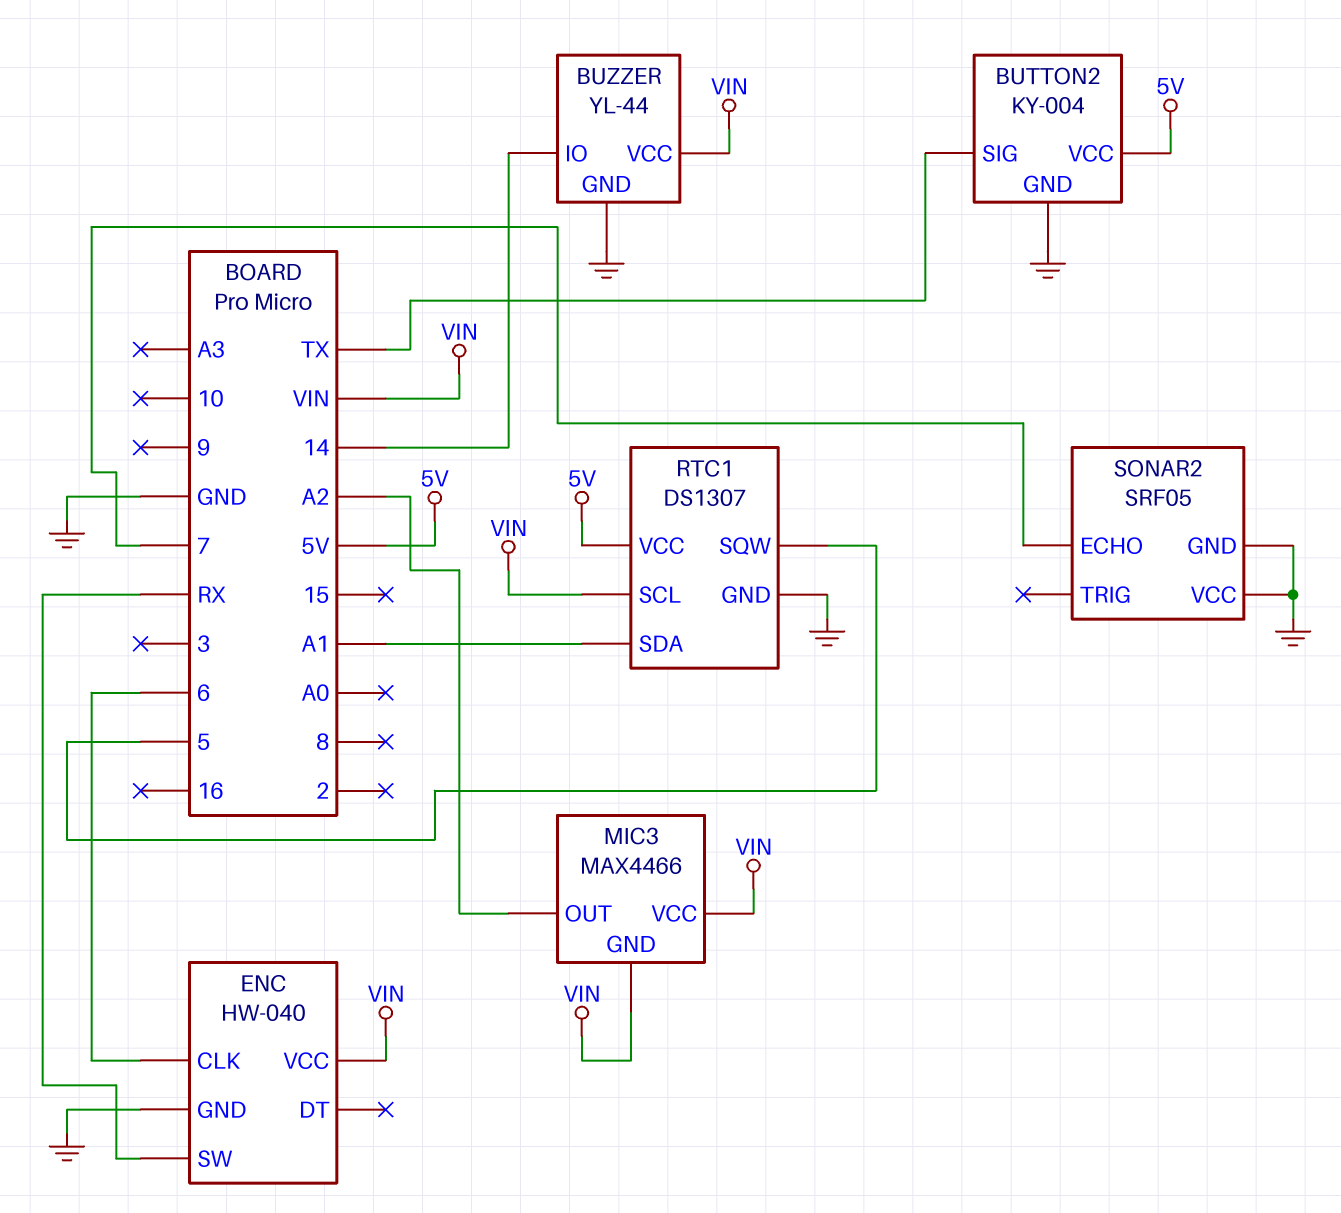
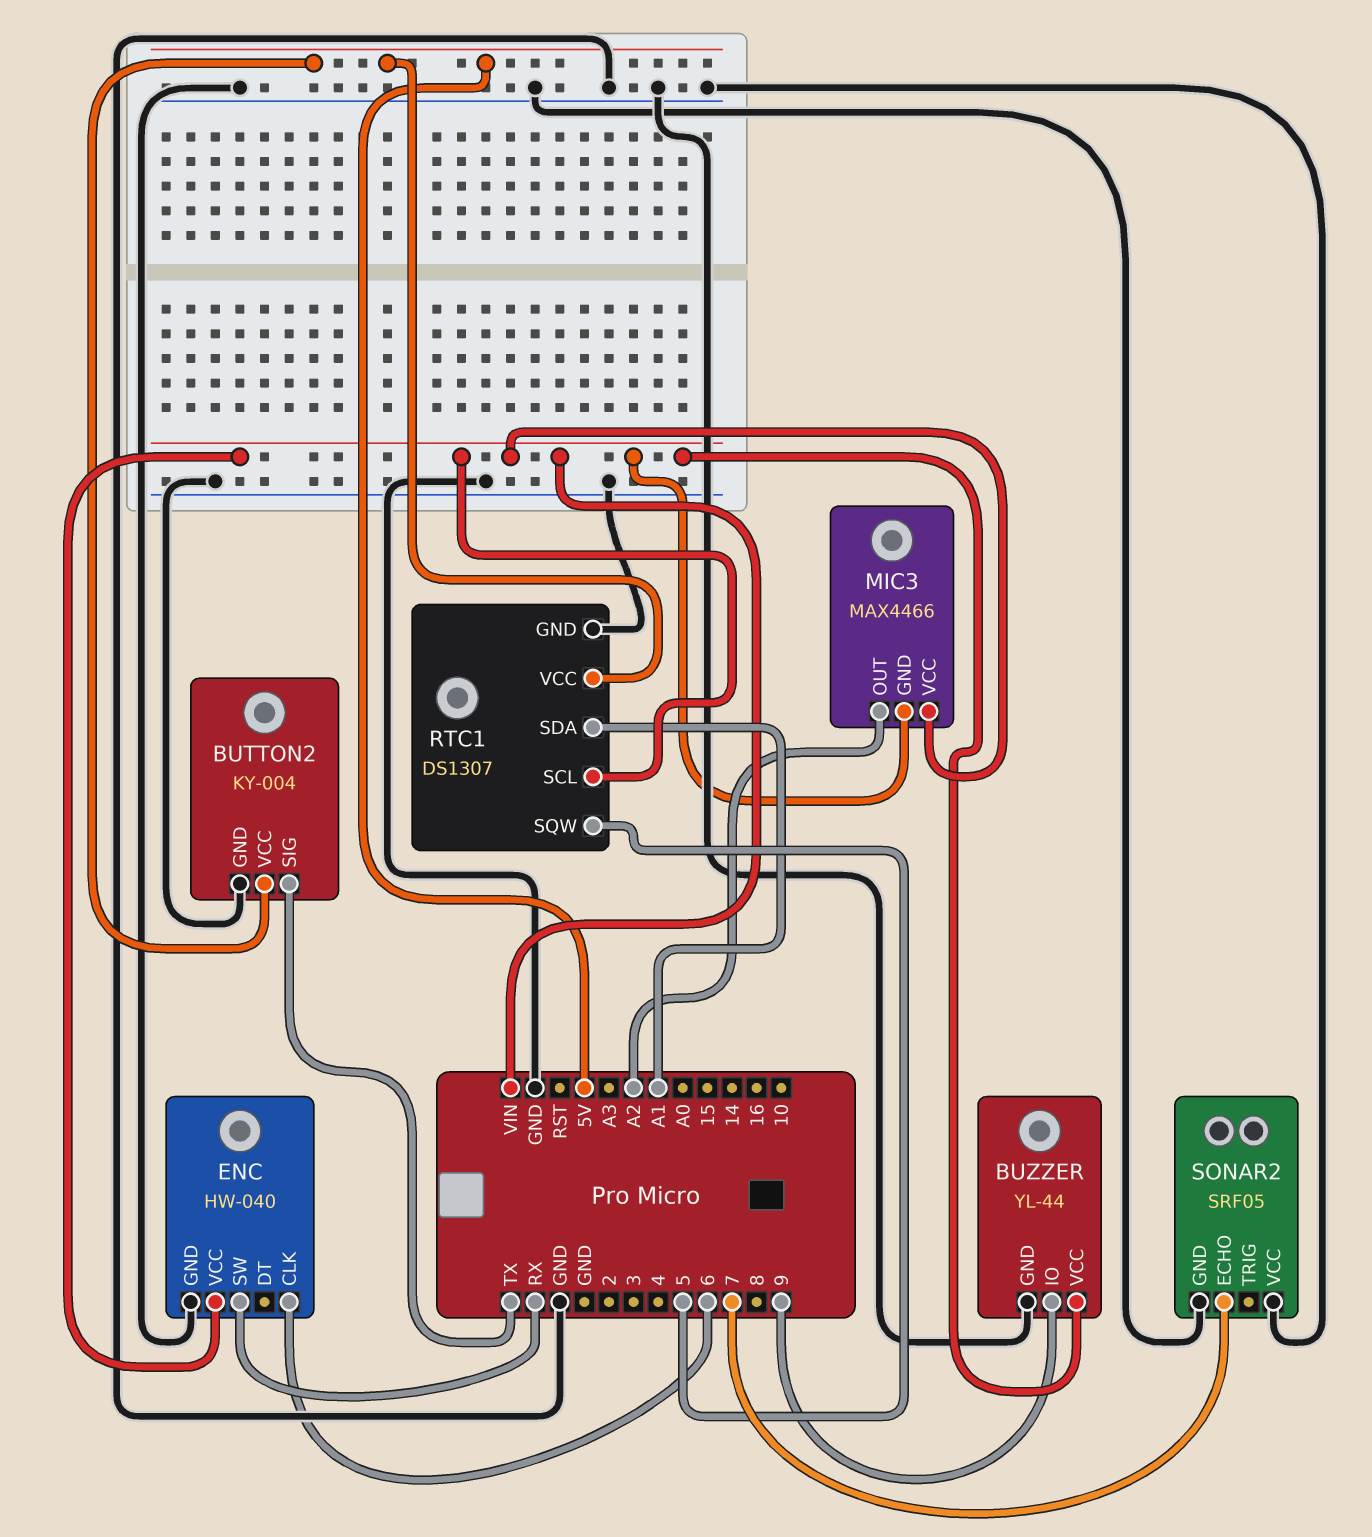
BUZZER pin IO: 14 -> 9

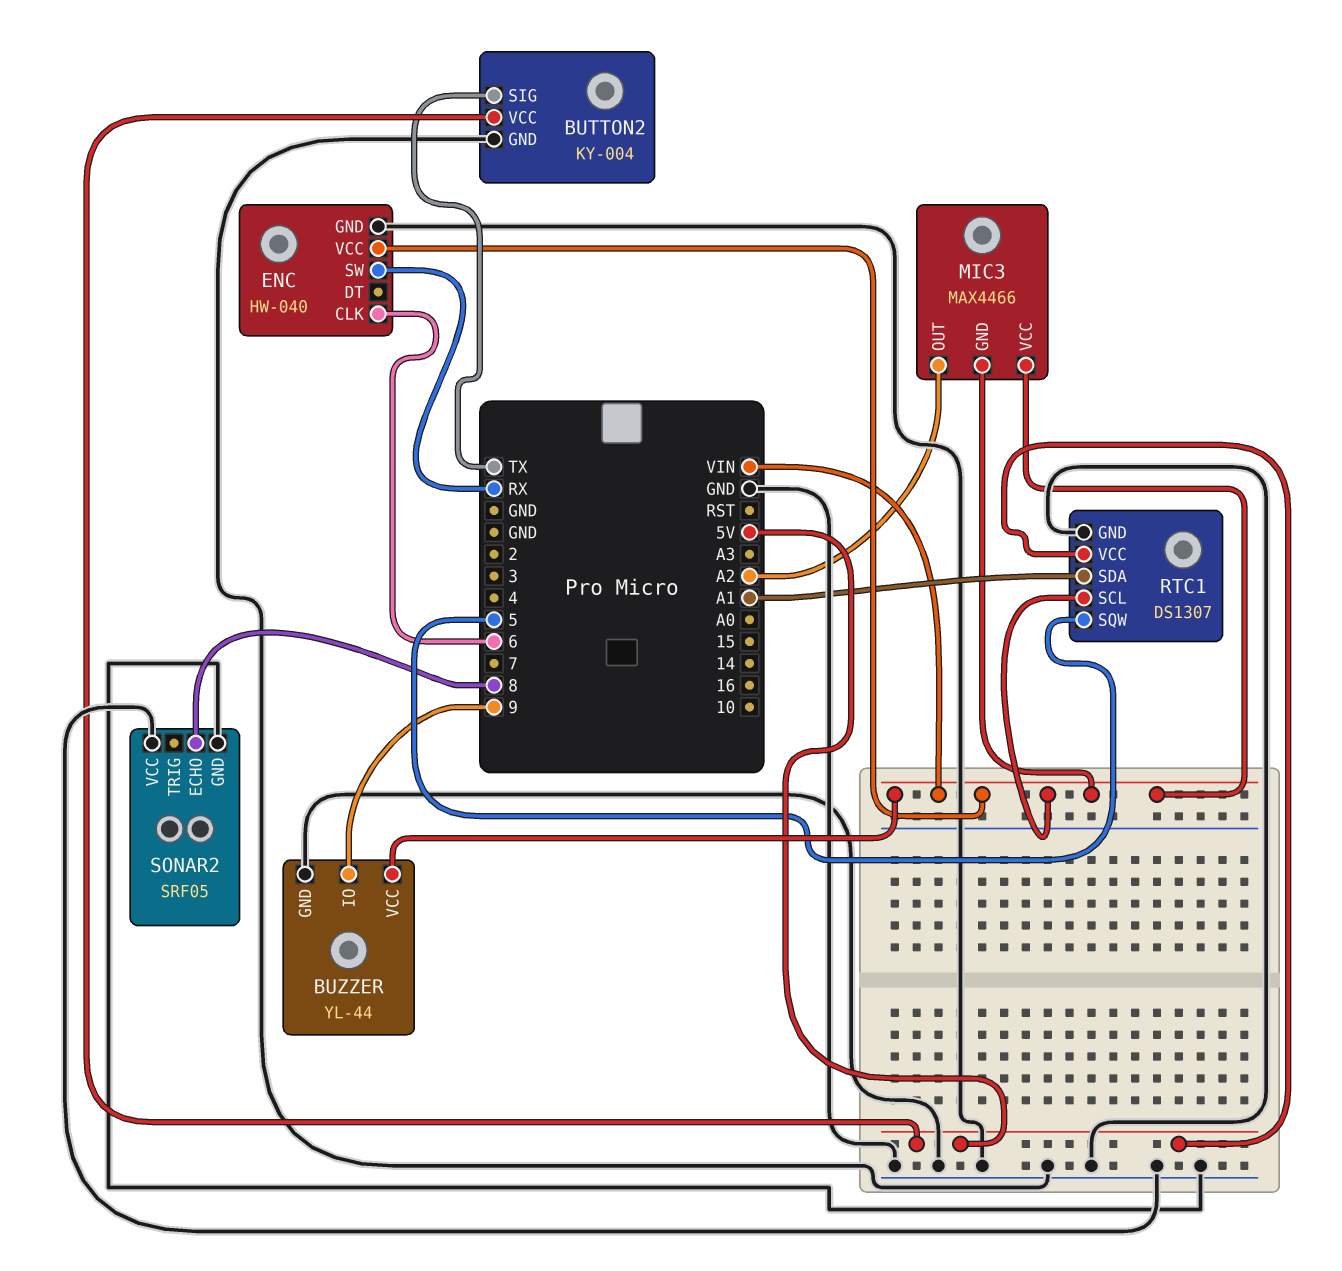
SONAR2 pin ECHO: 7 -> 8

